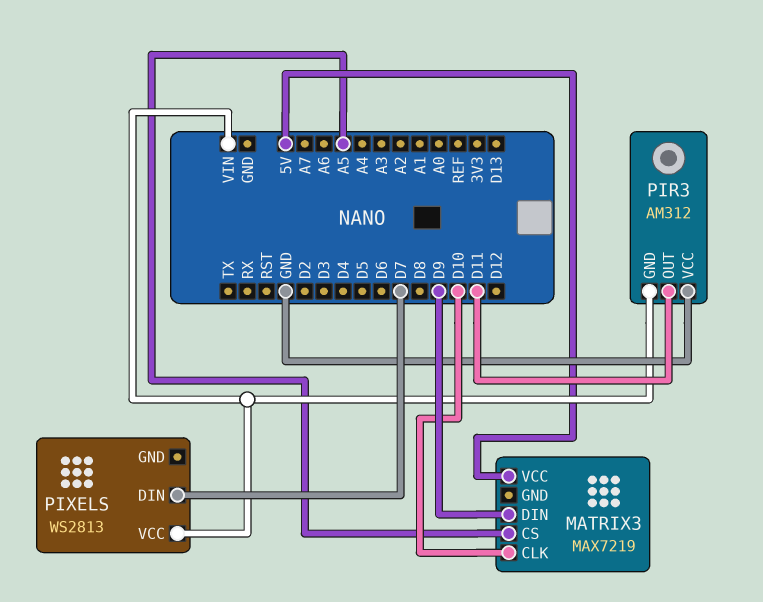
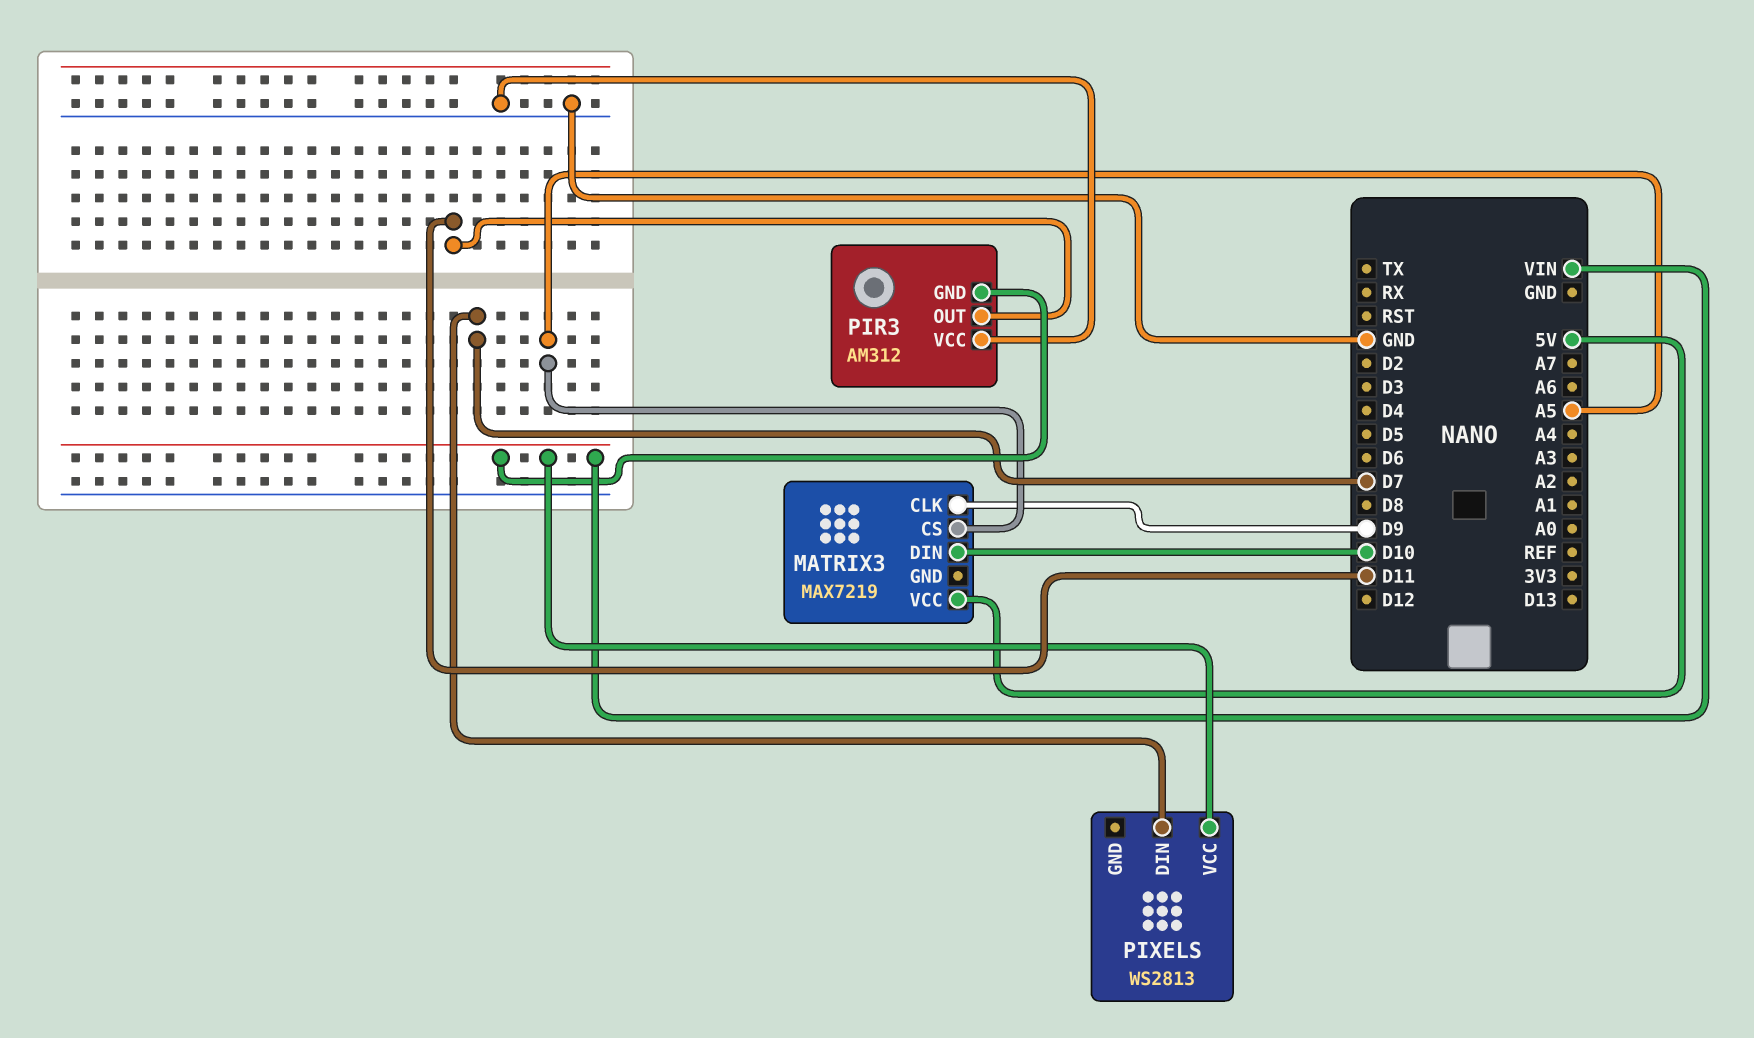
MATRIX3 pin CLK: D10 -> D9
MATRIX3 pin DIN: D9 -> D10

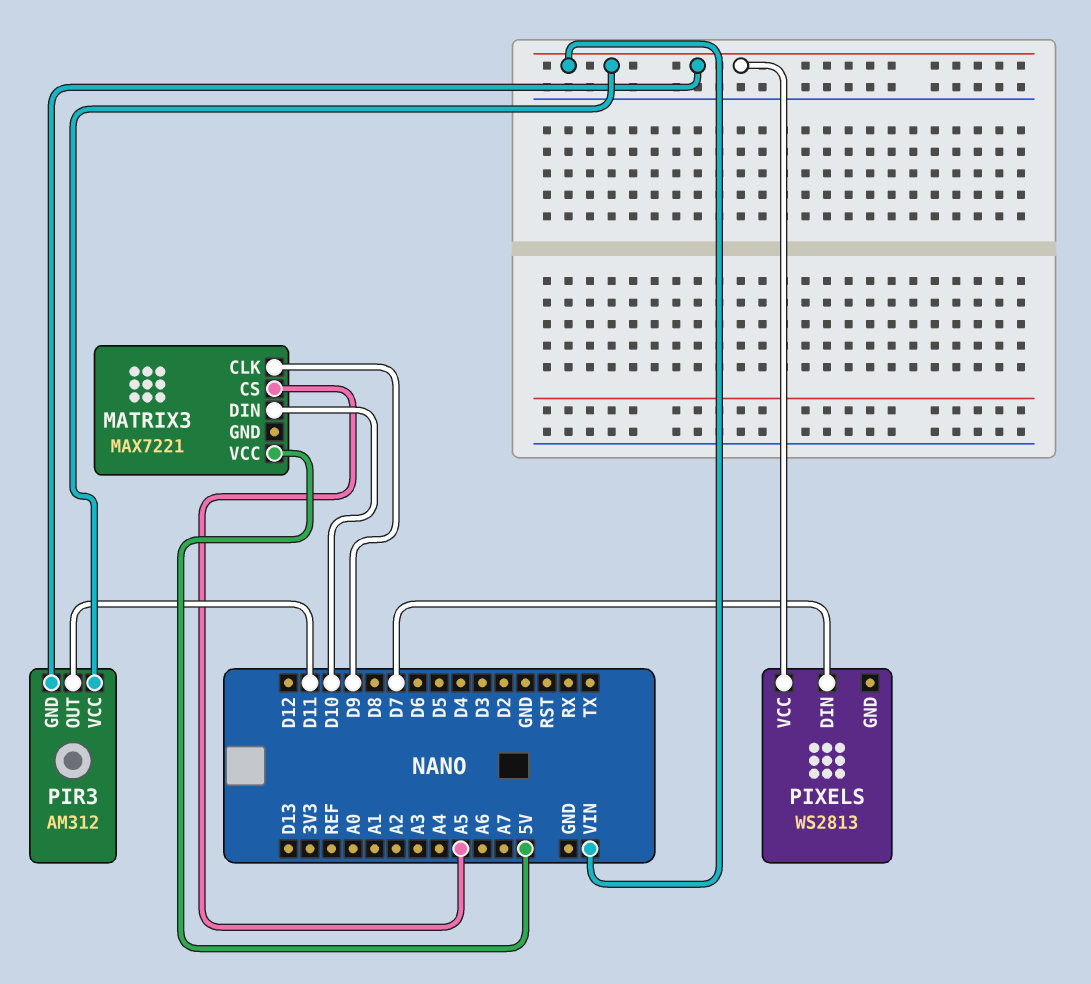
MATRIX3: MAX7219 -> MAX7221
PIR3 pin VCC: GND -> VIN

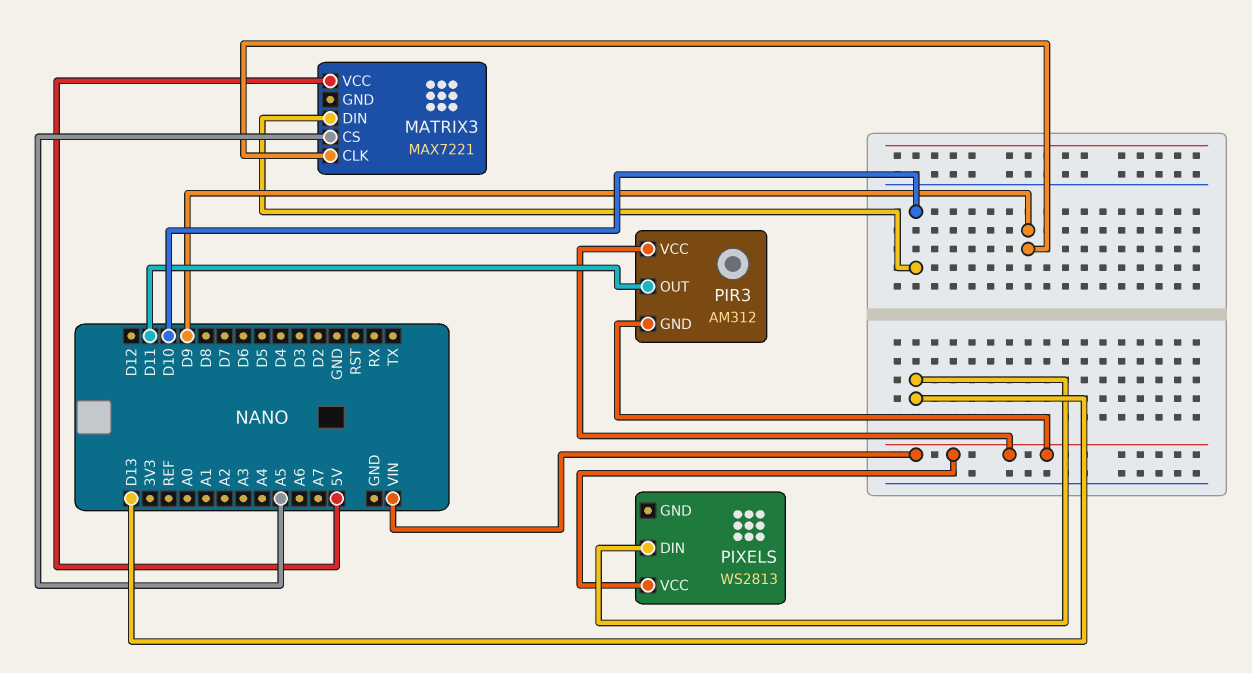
PIXELS pin DIN: D7 -> D13

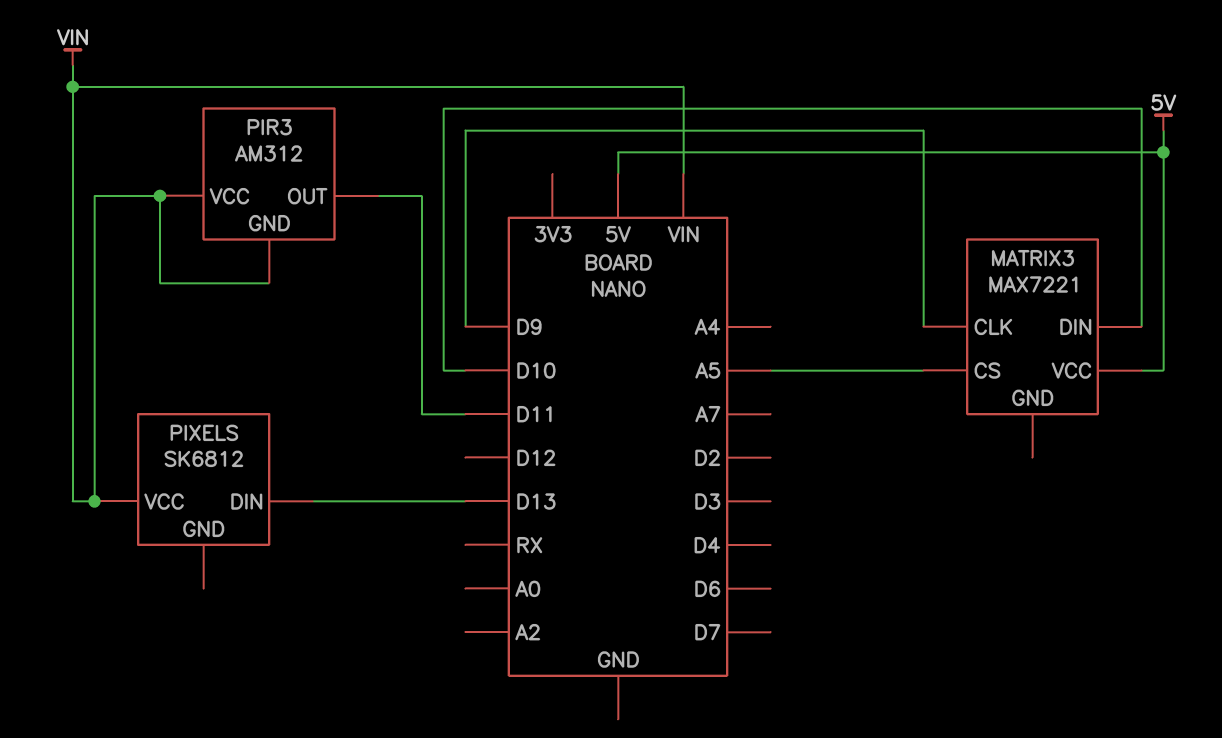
PIXELS: WS2813 -> SK6812

